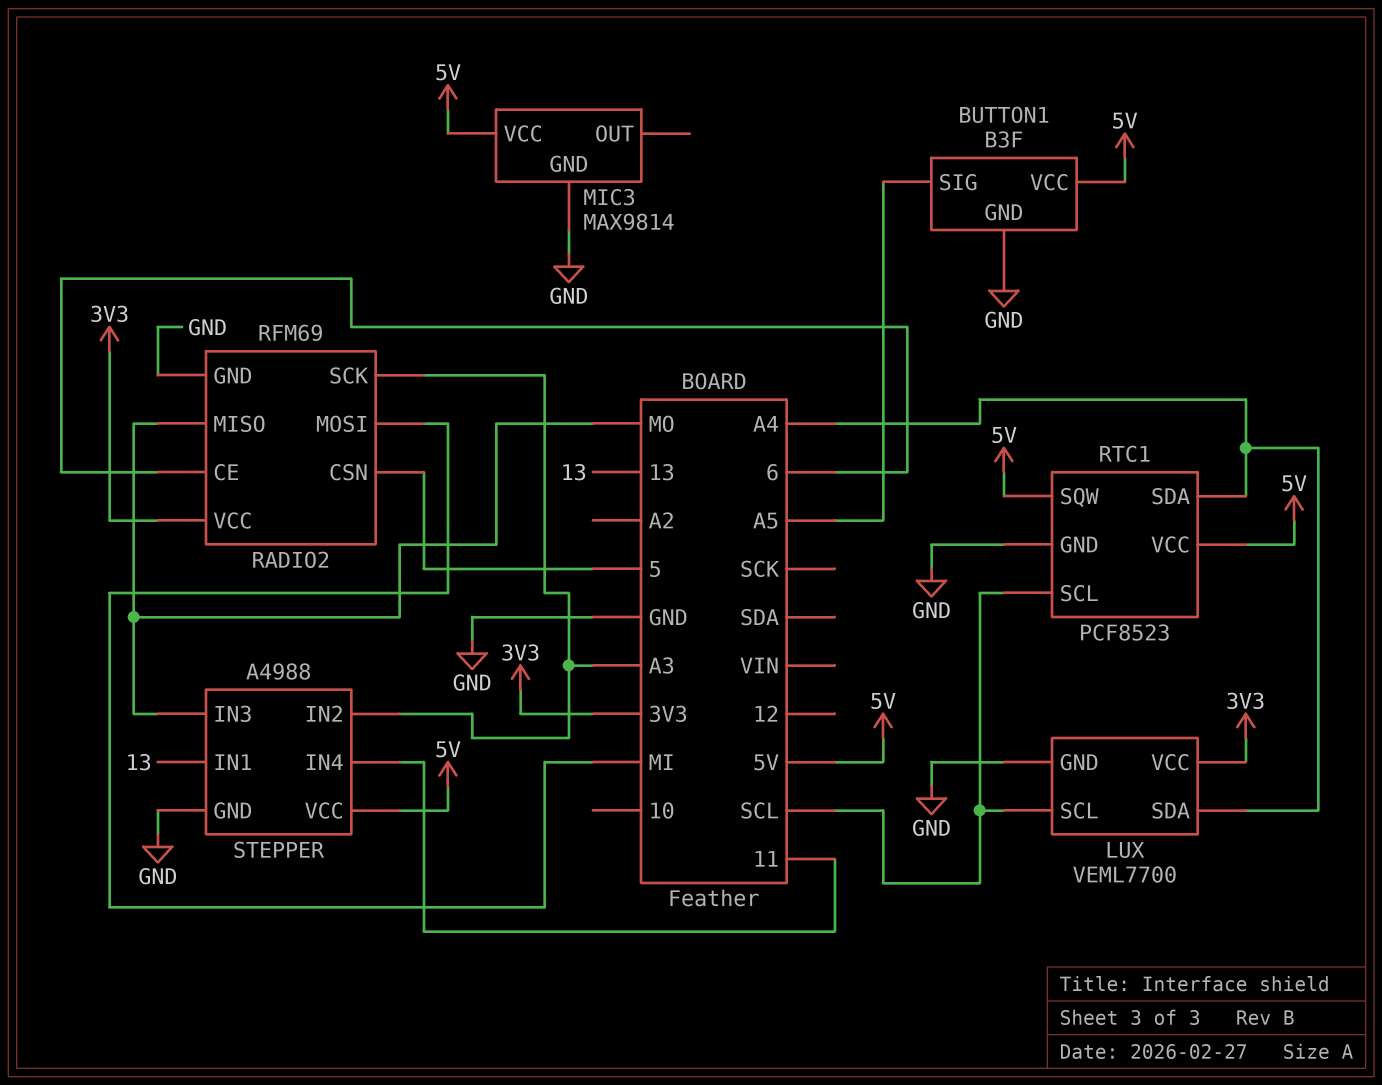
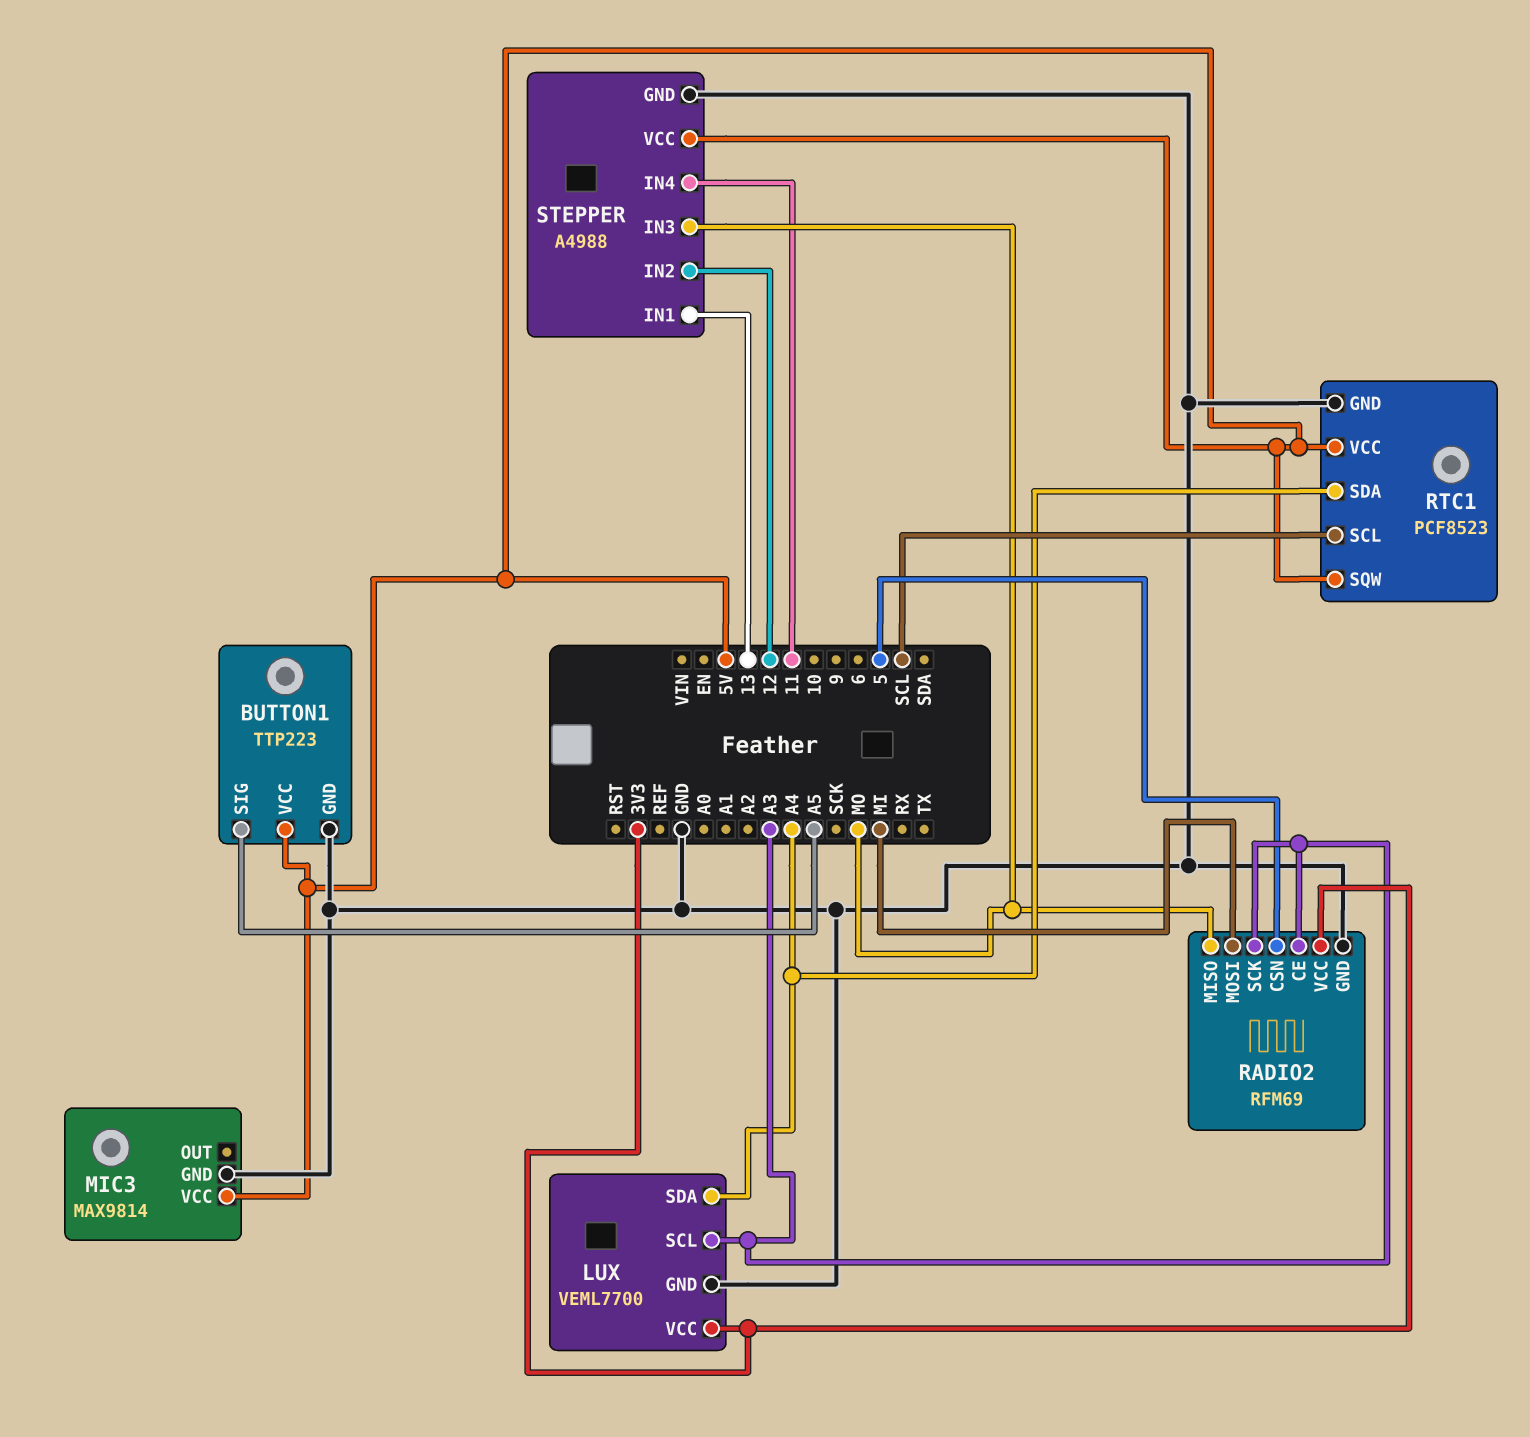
BUTTON1: B3F -> TTP223
LUX pin SCL: SCL -> A3
RADIO2 pin CE: 6 -> A3
STEPPER pin IN2: A3 -> 12

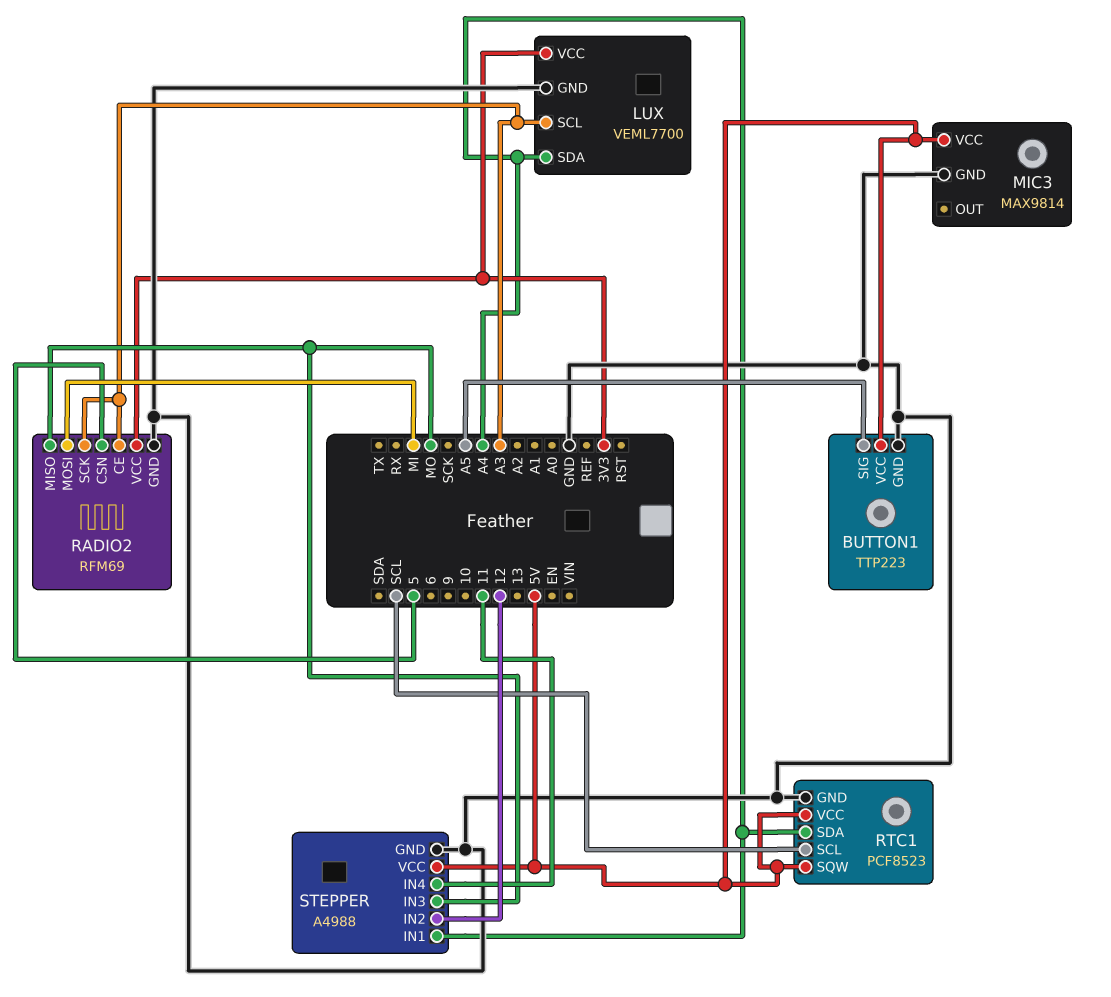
STEPPER pin IN1: 13 -> A4

